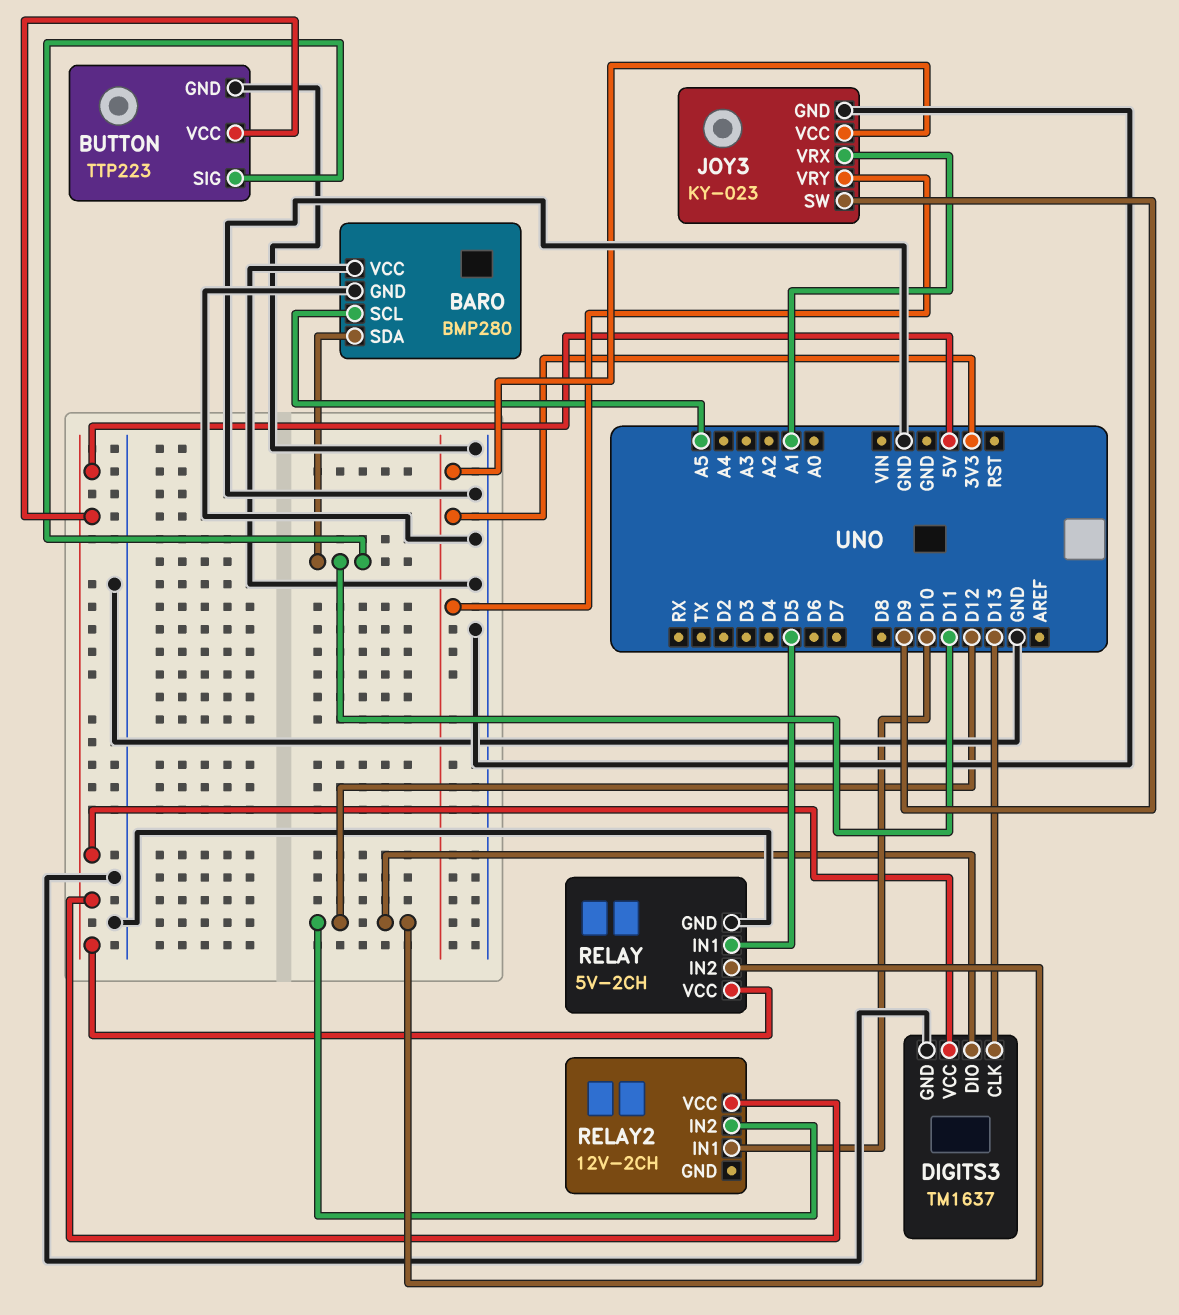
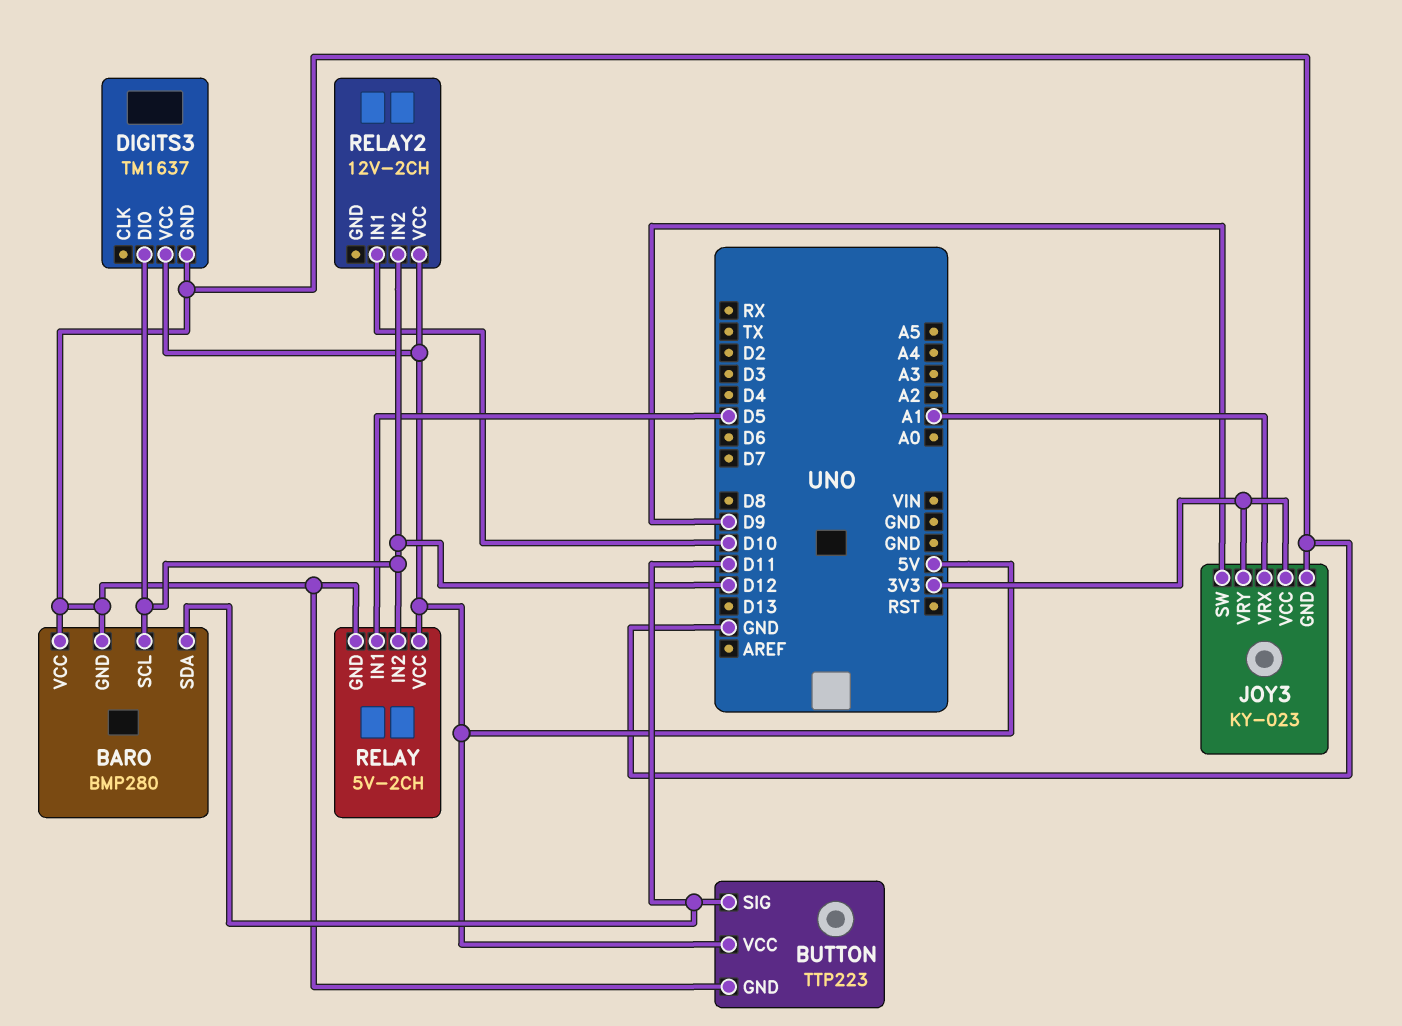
BARO pin SCL: A5 -> D12
DIGITS3 pin CLK: D13 -> none

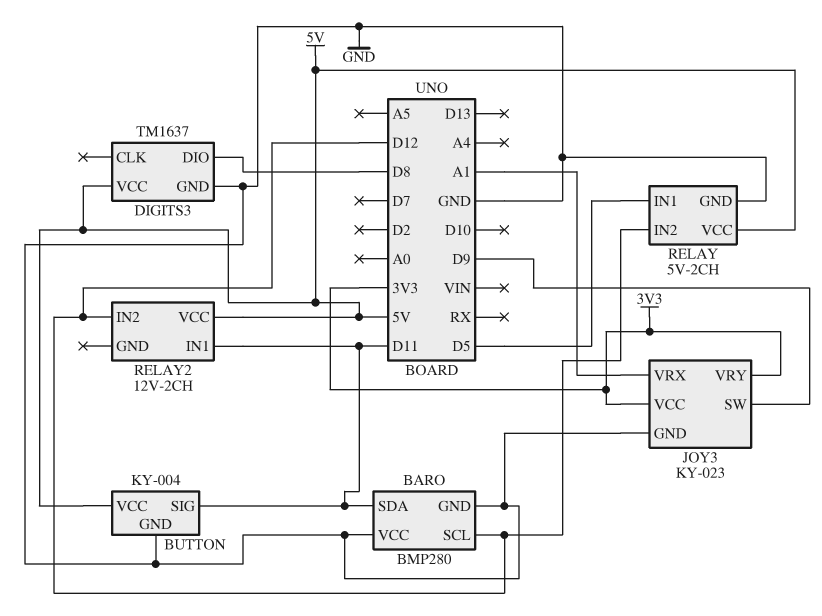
BUTTON: TTP223 -> KY-004
DIGITS3 pin DIO: D12 -> D8
RELAY2 pin IN1: D10 -> D11

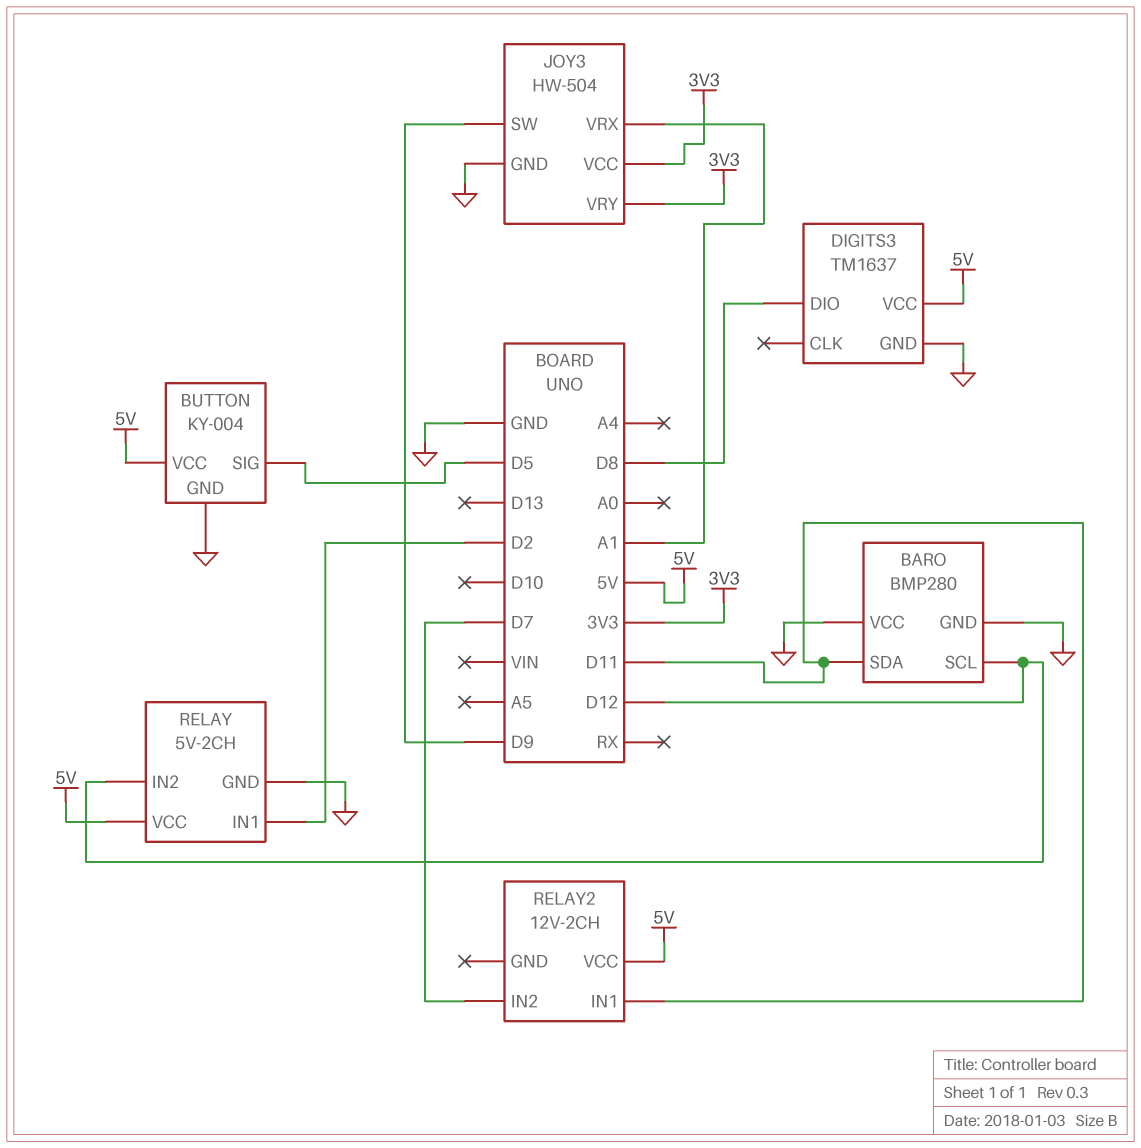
BUTTON pin SIG: D11 -> D5
JOY3: KY-023 -> HW-504
RELAY pin IN1: D5 -> D2
RELAY2 pin IN2: D12 -> D7

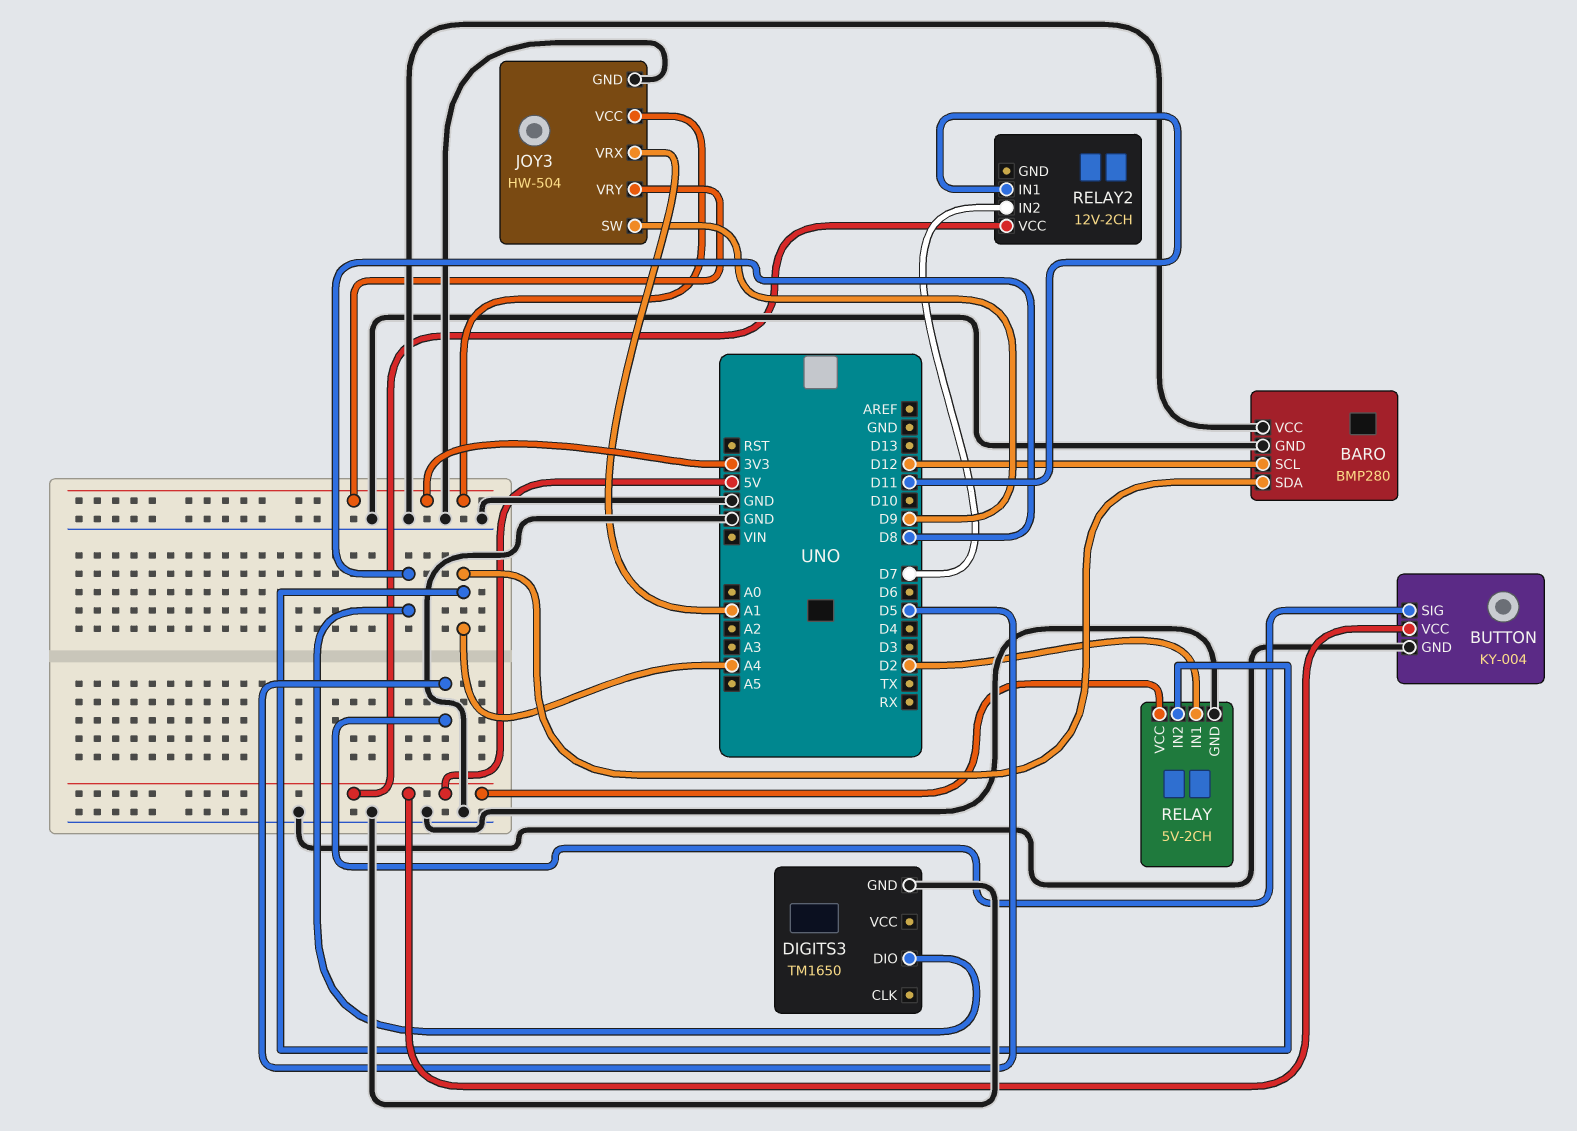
BARO pin SDA: D11 -> A4
DIGITS3: TM1637 -> TM1650
DIGITS3 pin VCC: 5V -> none
RELAY pin IN2: D12 -> A4

